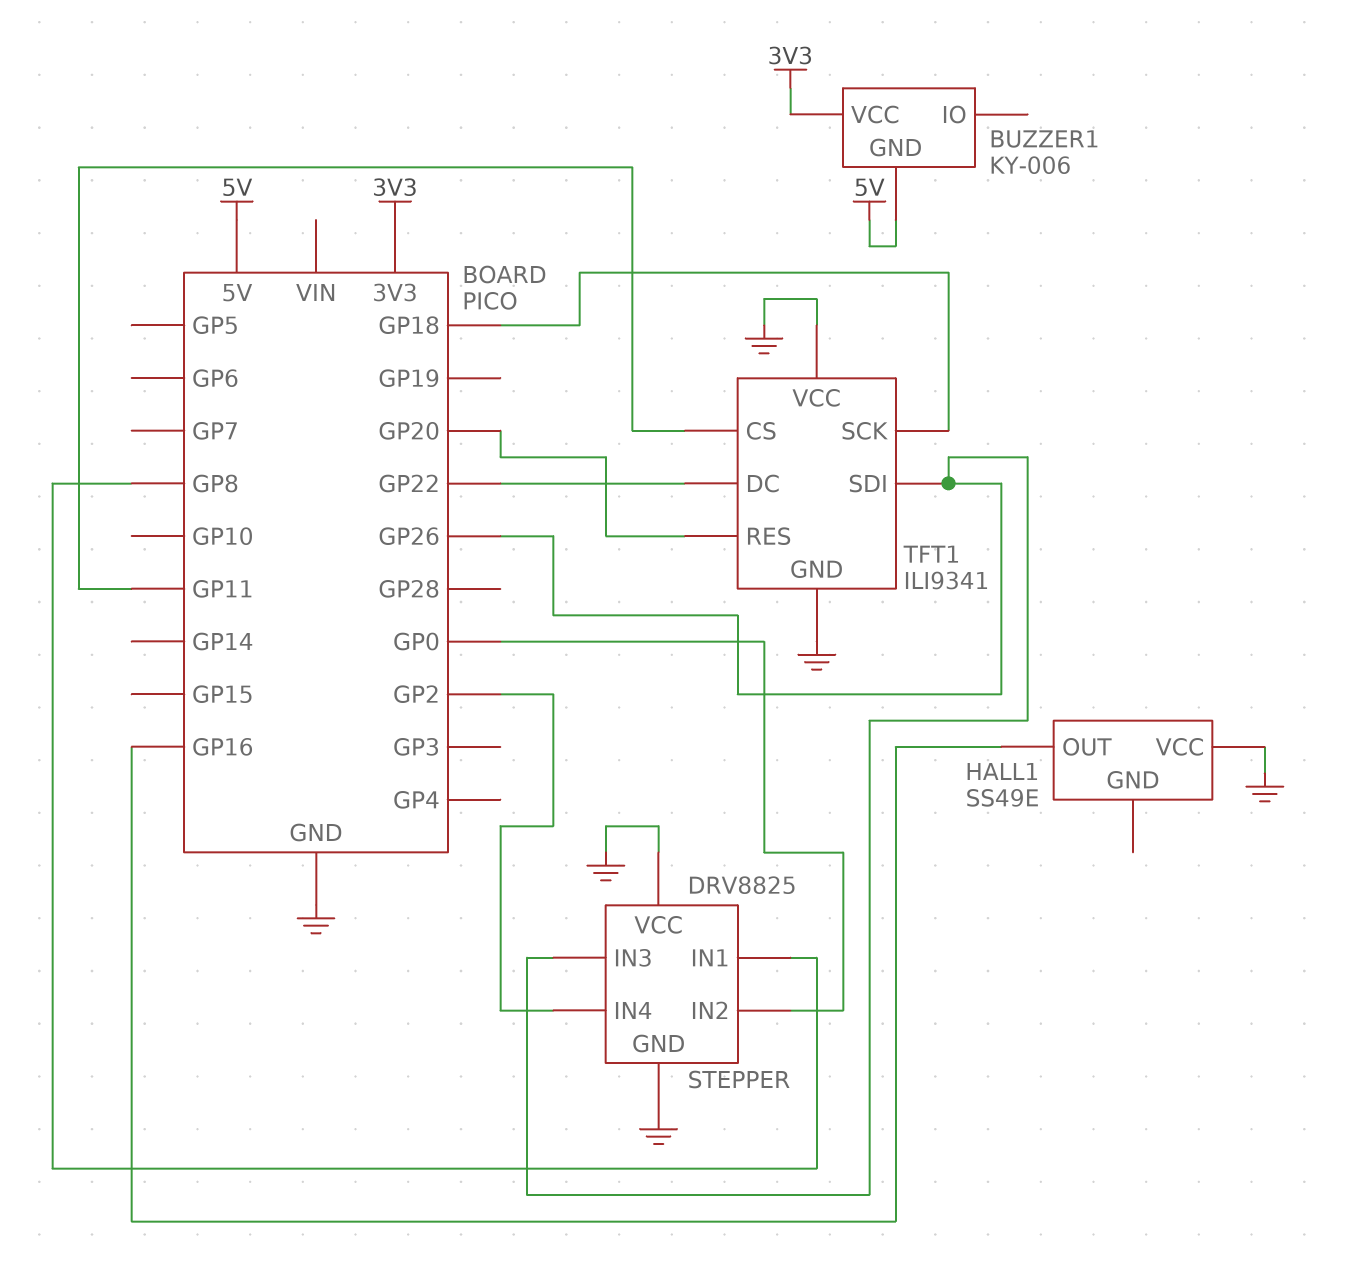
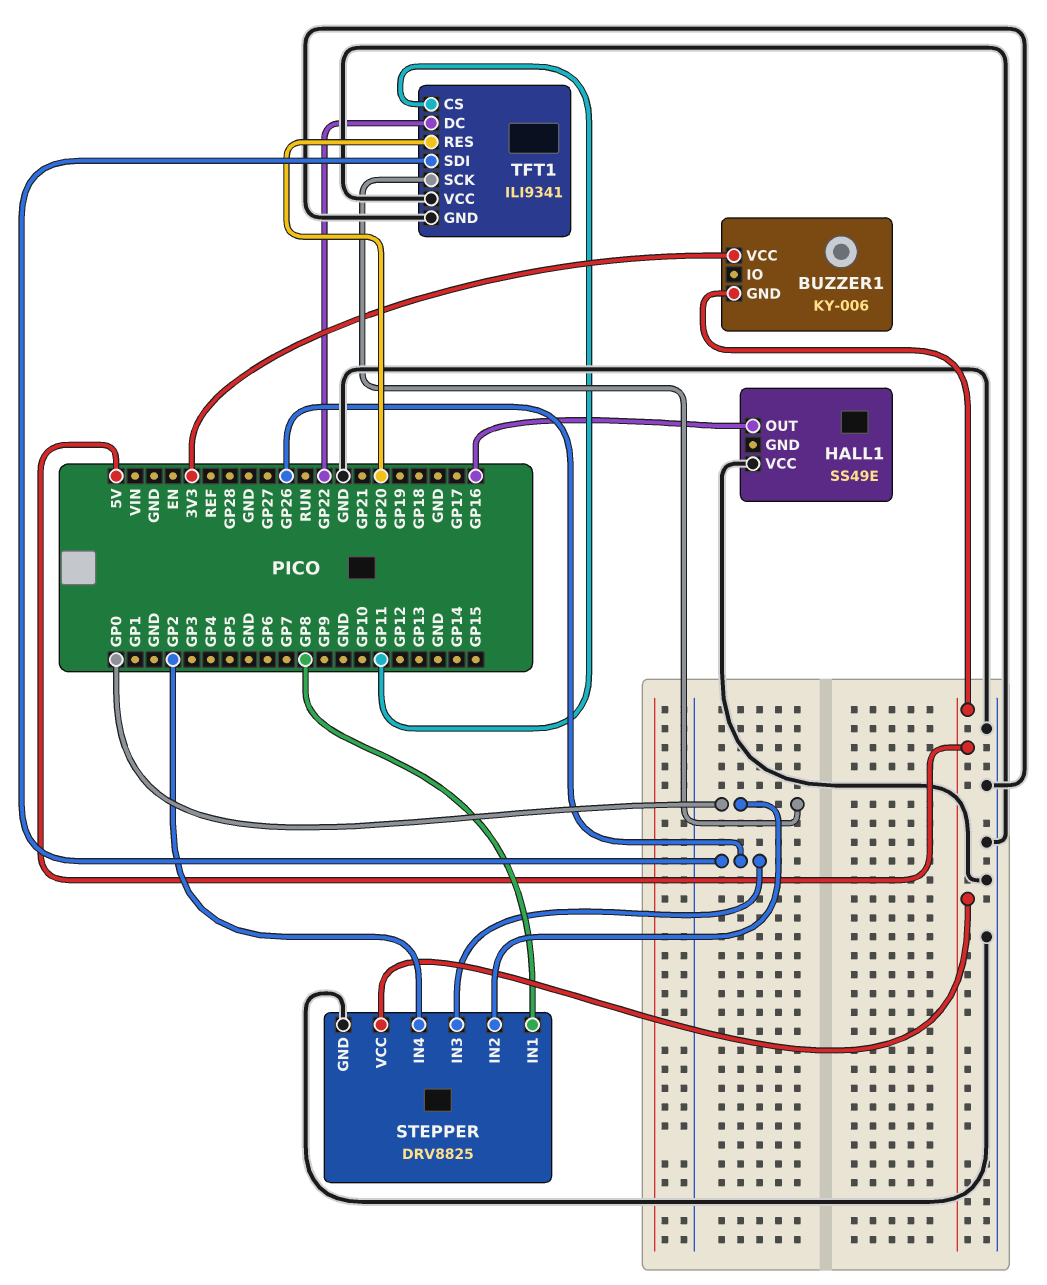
STEPPER pin VCC: GND -> 5V
TFT1 pin SCK: GP18 -> GP0

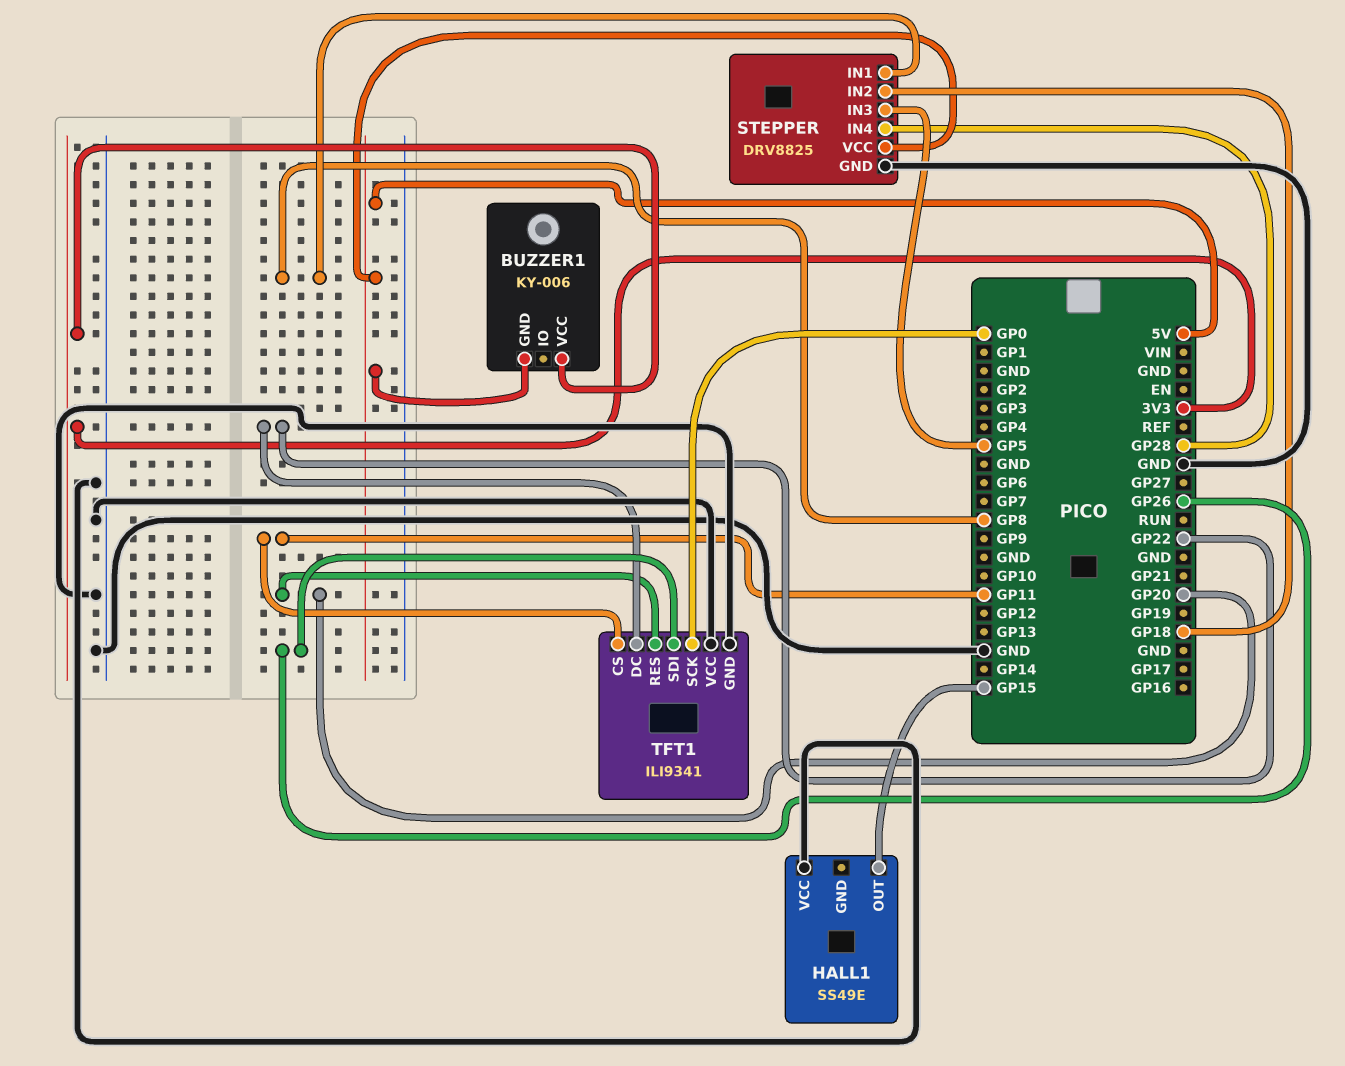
HALL1 pin OUT: GP16 -> GP15
STEPPER pin IN2: GP0 -> GP18
STEPPER pin IN3: GP26 -> GP5
STEPPER pin IN4: GP2 -> GP28

